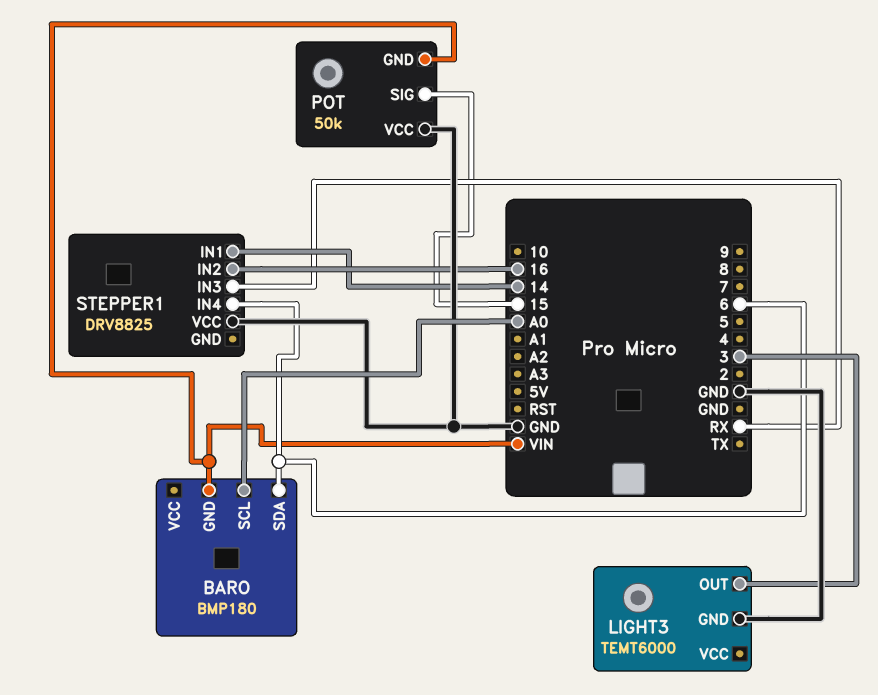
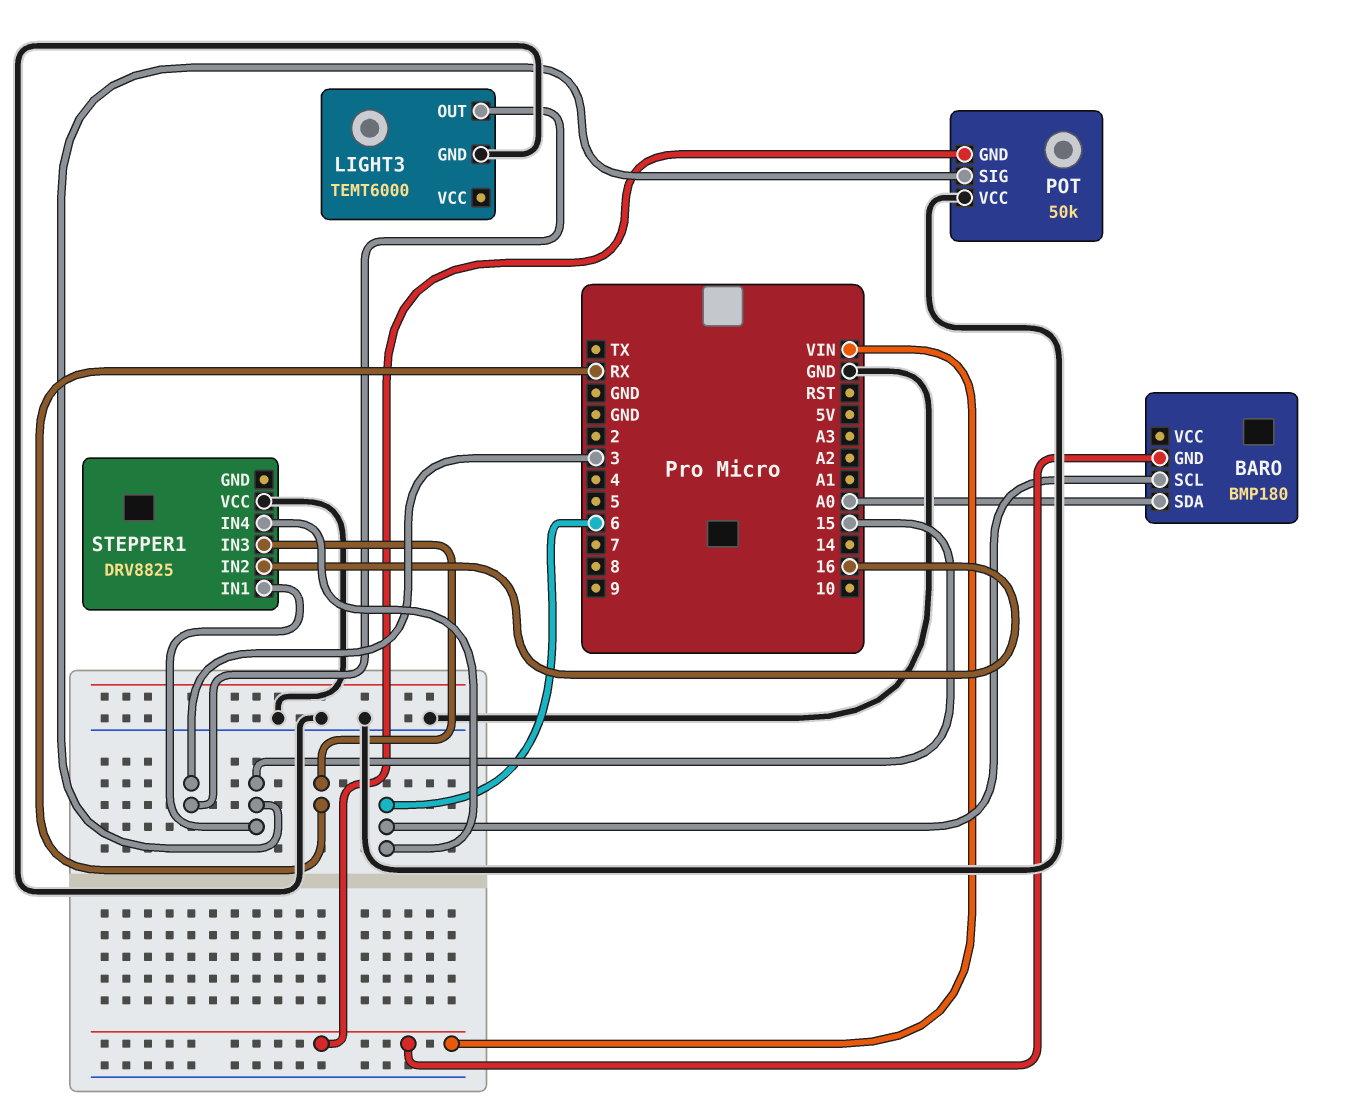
BARO pin SCL: A0 -> 6
BARO pin SDA: 6 -> A0
STEPPER1 pin IN1: 14 -> 15

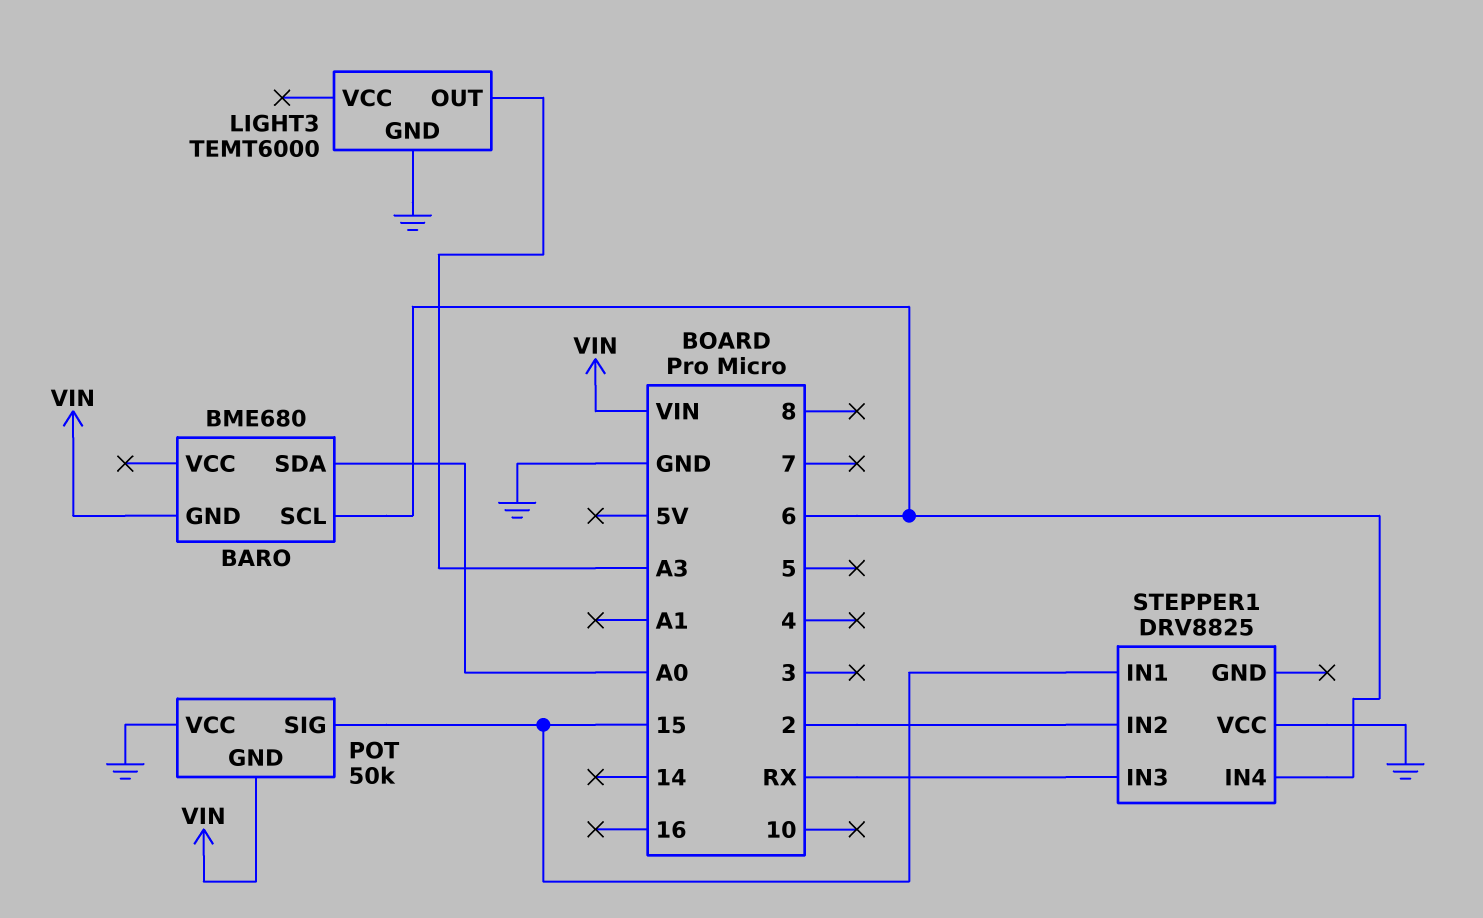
BARO: BMP180 -> BME680
LIGHT3 pin OUT: 3 -> A3
STEPPER1 pin IN2: 16 -> 2

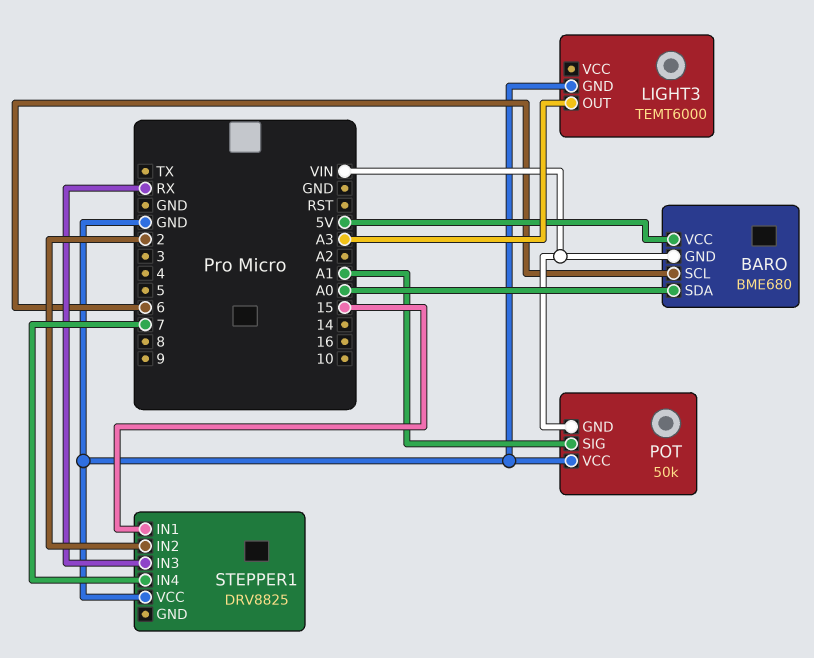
BARO pin VCC: none -> 5V
POT pin SIG: 15 -> A1
STEPPER1 pin IN4: 6 -> 7

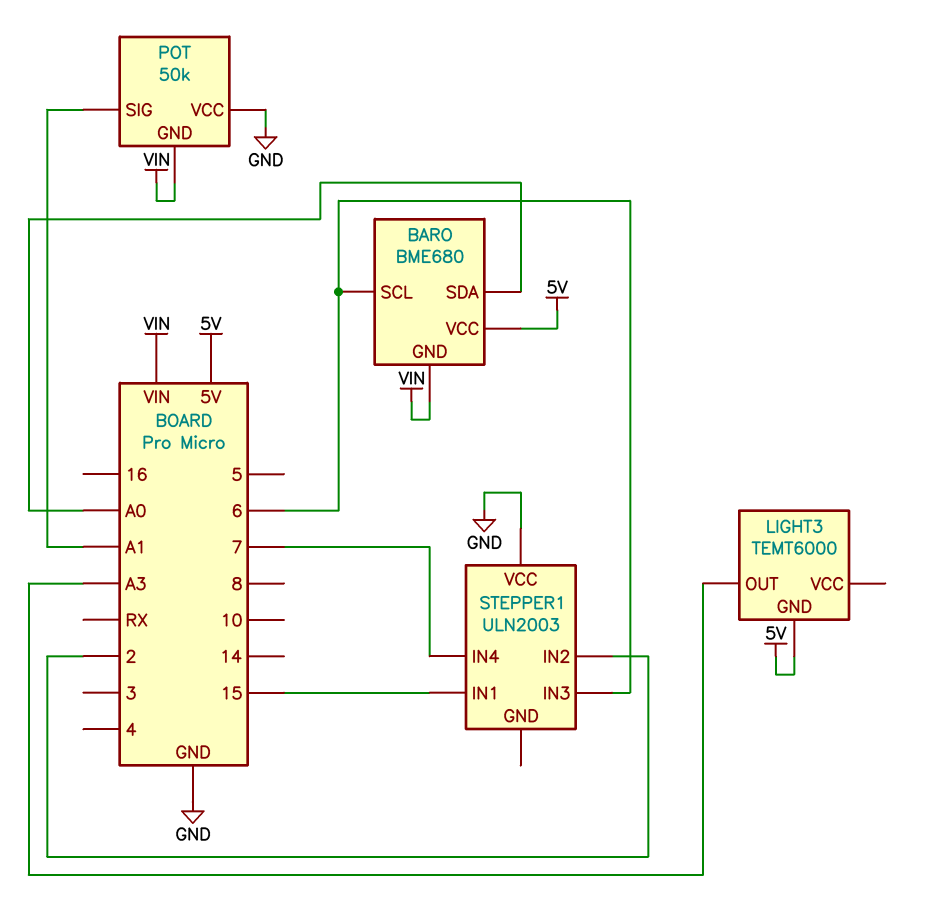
LIGHT3 pin GND: GND -> 5V
STEPPER1: DRV8825 -> ULN2003
STEPPER1 pin IN3: RX -> 6

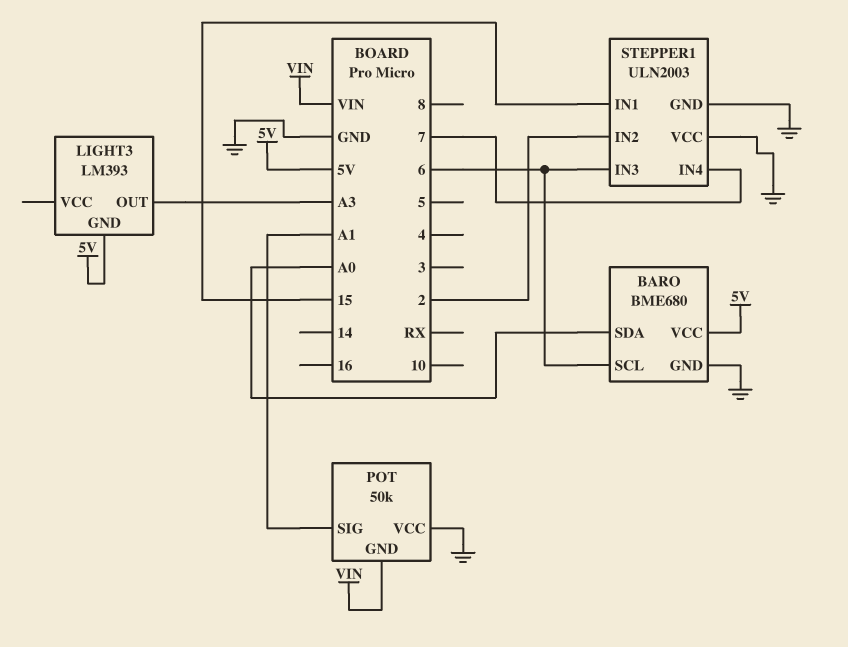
BARO pin GND: VIN -> GND
LIGHT3: TEMT6000 -> LM393
STEPPER1 pin GND: none -> GND

